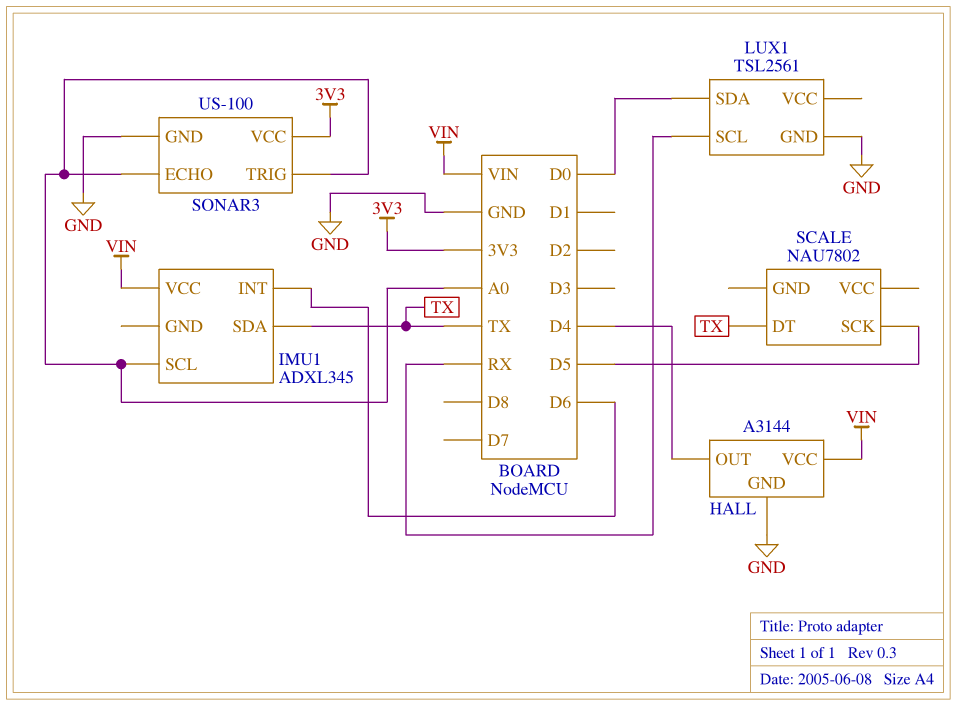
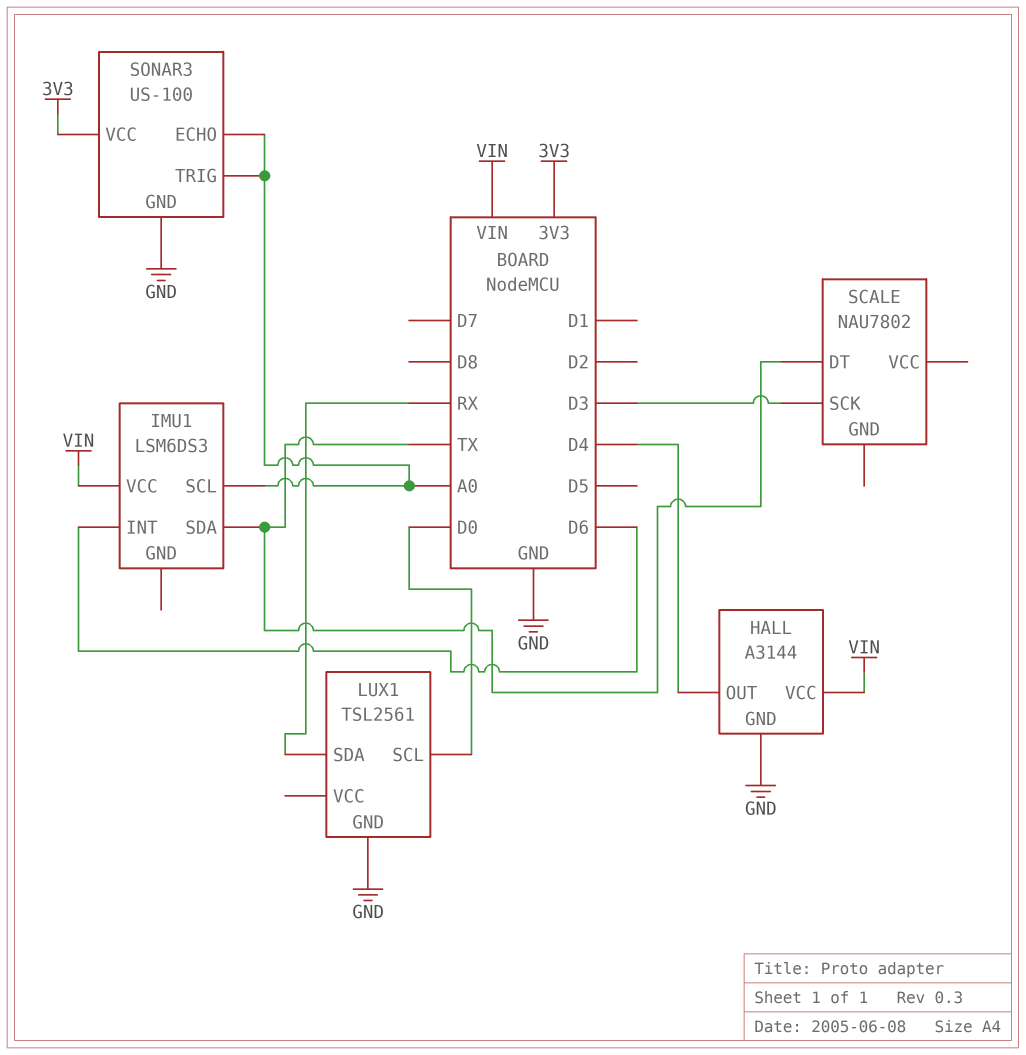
IMU1: ADXL345 -> LSM6DS3
LUX1 pin SCL: RX -> D0
LUX1 pin SDA: D0 -> RX
SCALE pin SCK: D5 -> D3

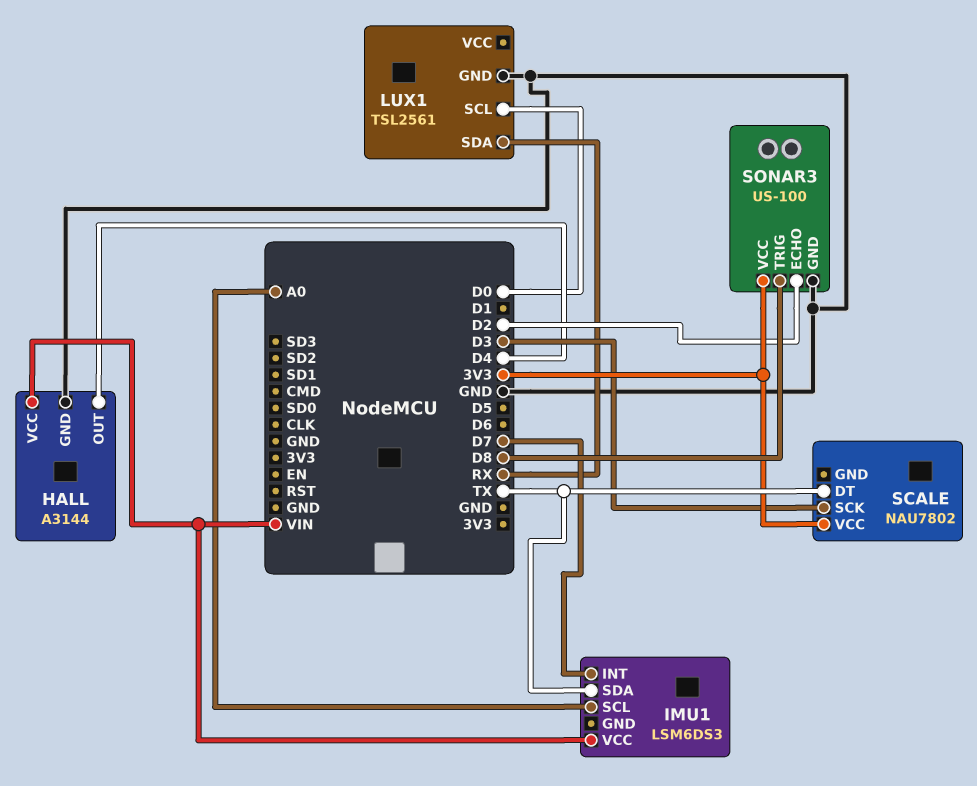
IMU1 pin INT: D6 -> D7
SCALE pin VCC: none -> 3V3
SONAR3 pin ECHO: A0 -> D2
SONAR3 pin TRIG: A0 -> D8

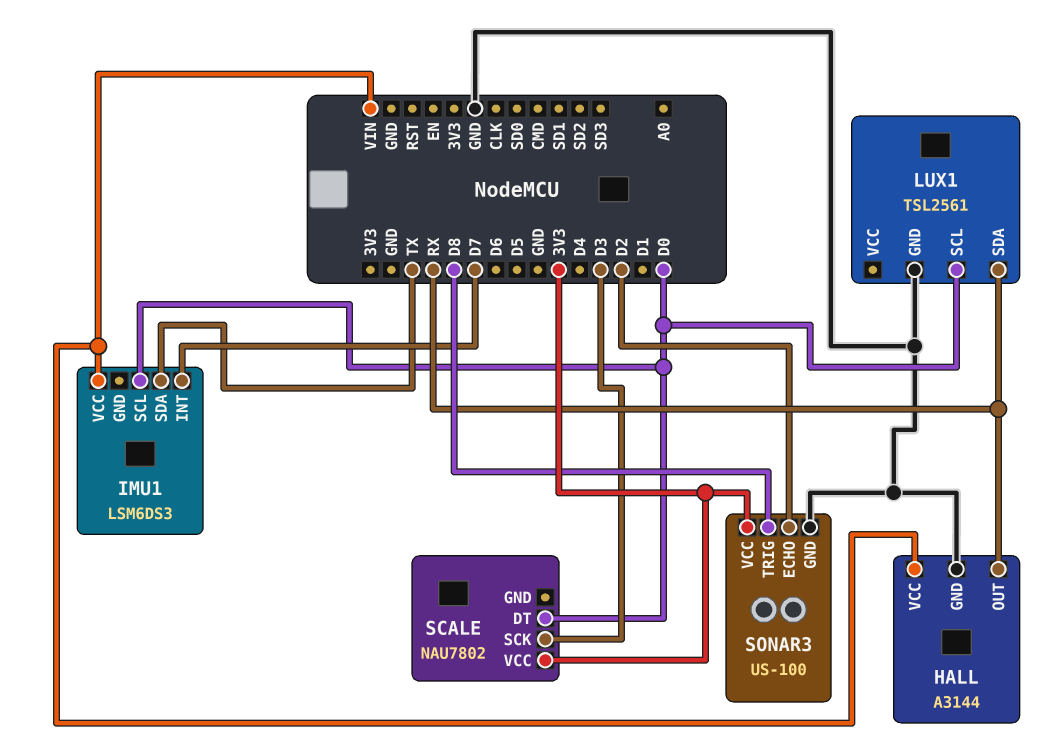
HALL pin OUT: D4 -> RX
IMU1 pin SCL: A0 -> D0
SCALE pin DT: TX -> D0

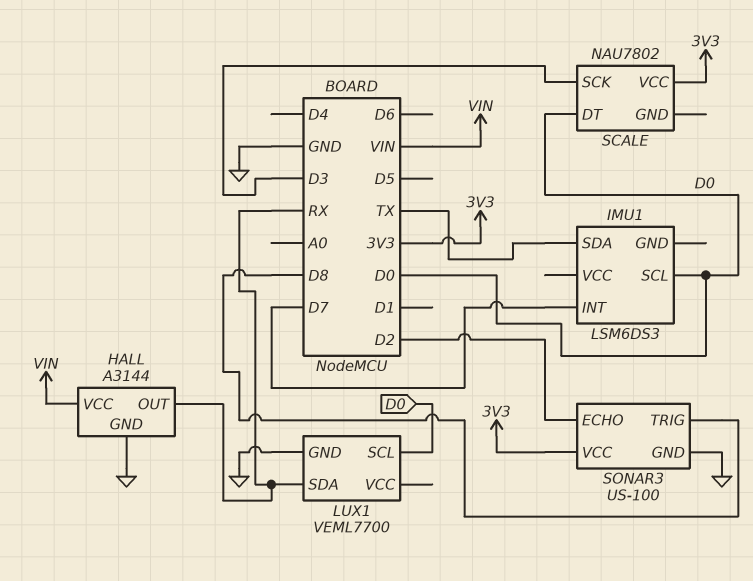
IMU1 pin VCC: VIN -> none
LUX1: TSL2561 -> VEML7700

